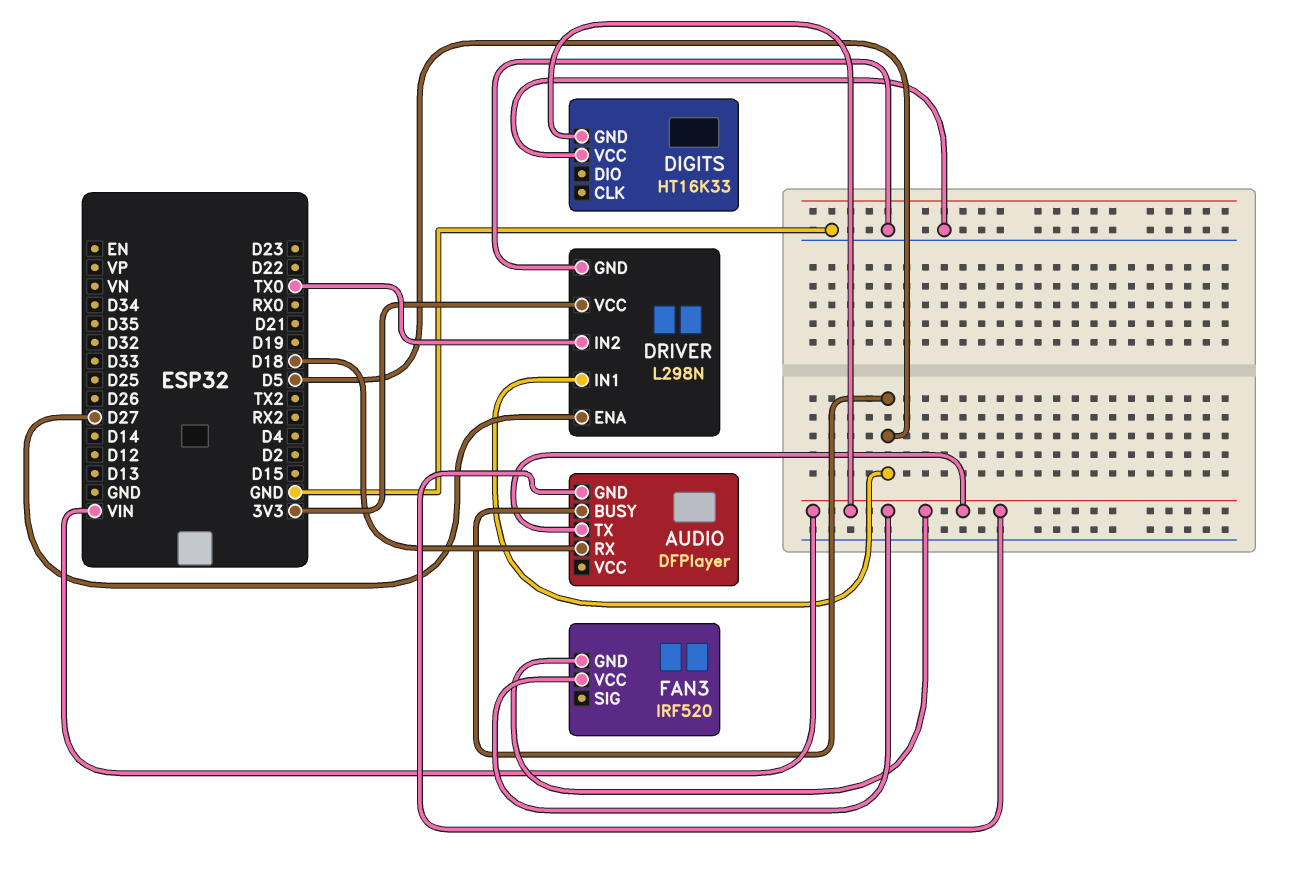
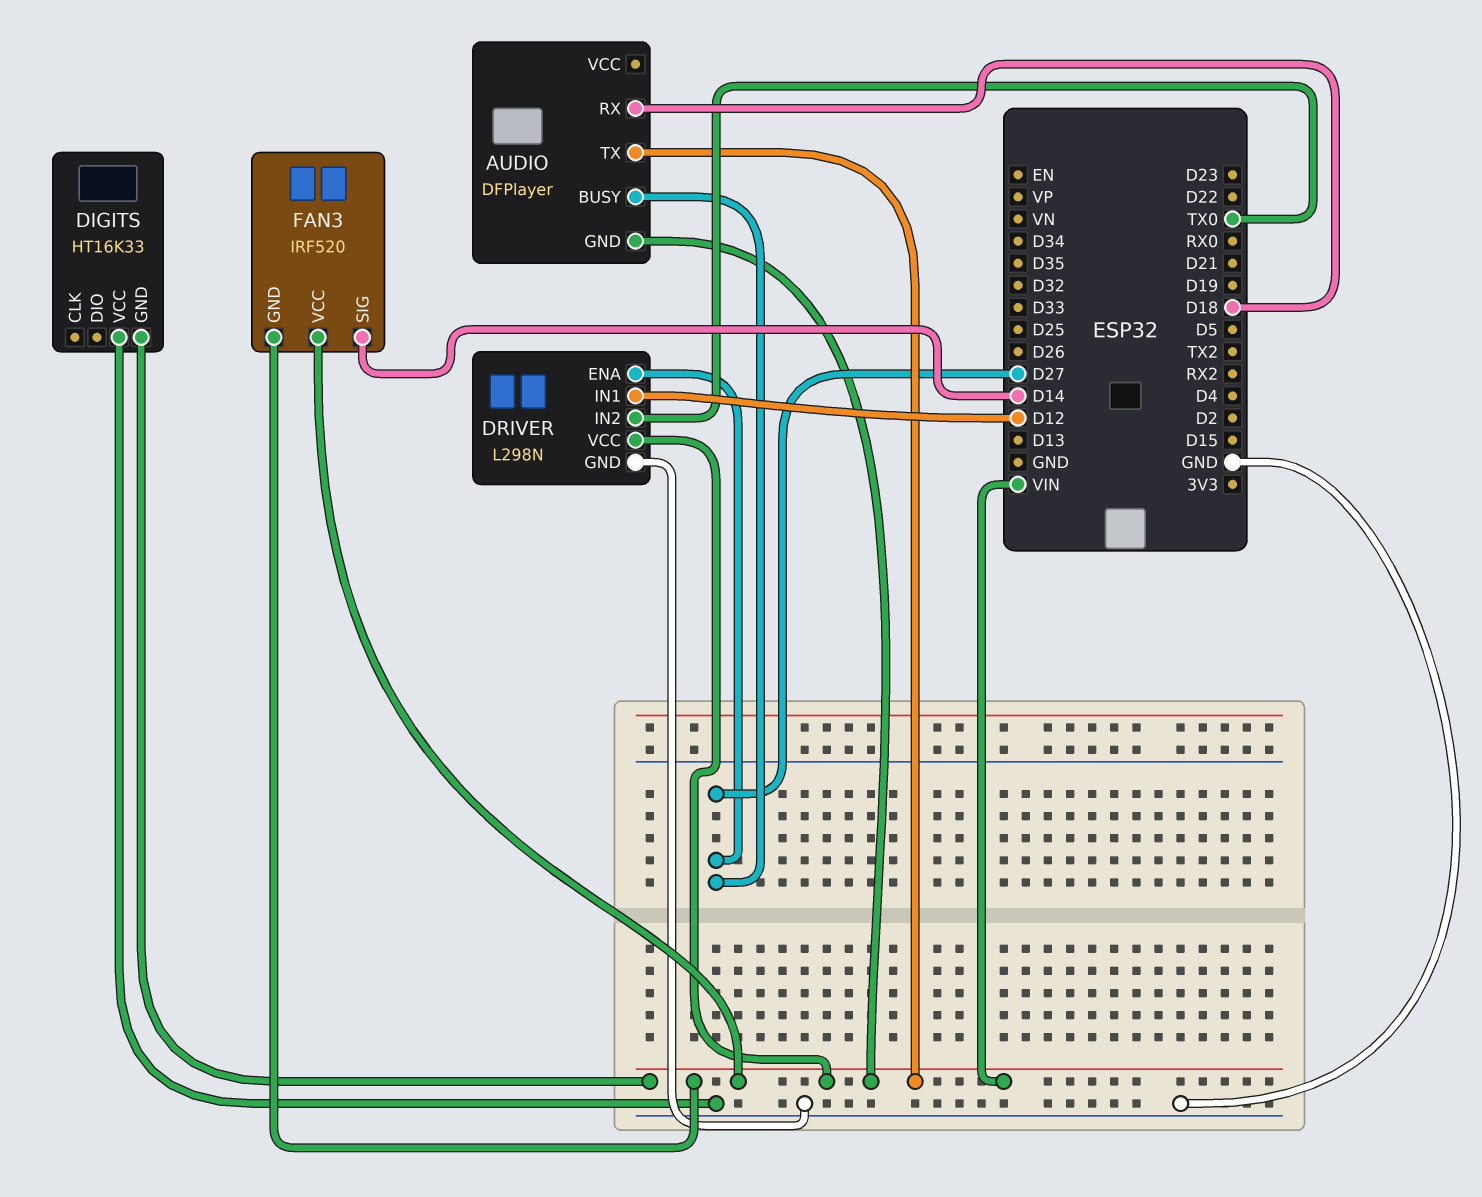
AUDIO pin BUSY: D5 -> D27
DRIVER pin IN1: D5 -> D12
DRIVER pin VCC: 3V3 -> VIN
FAN3 pin SIG: none -> D14

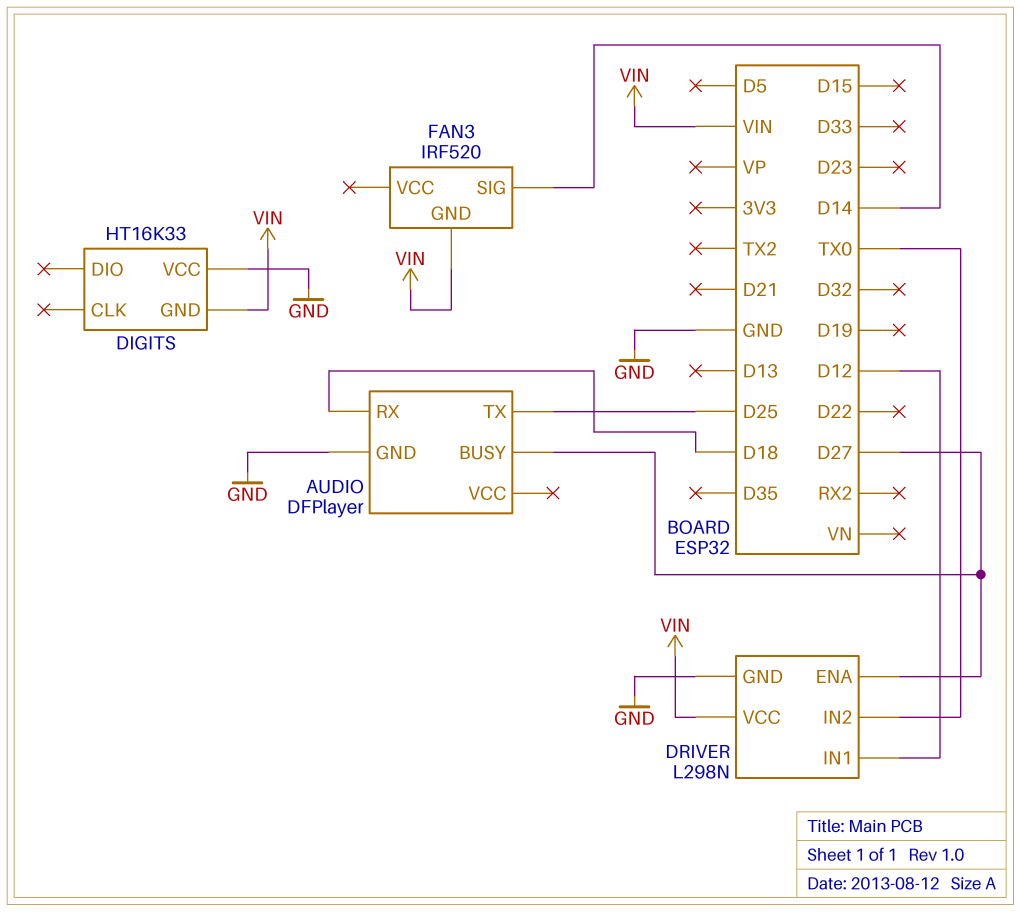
AUDIO pin GND: VIN -> GND
AUDIO pin TX: VIN -> D25
FAN3 pin VCC: VIN -> none

